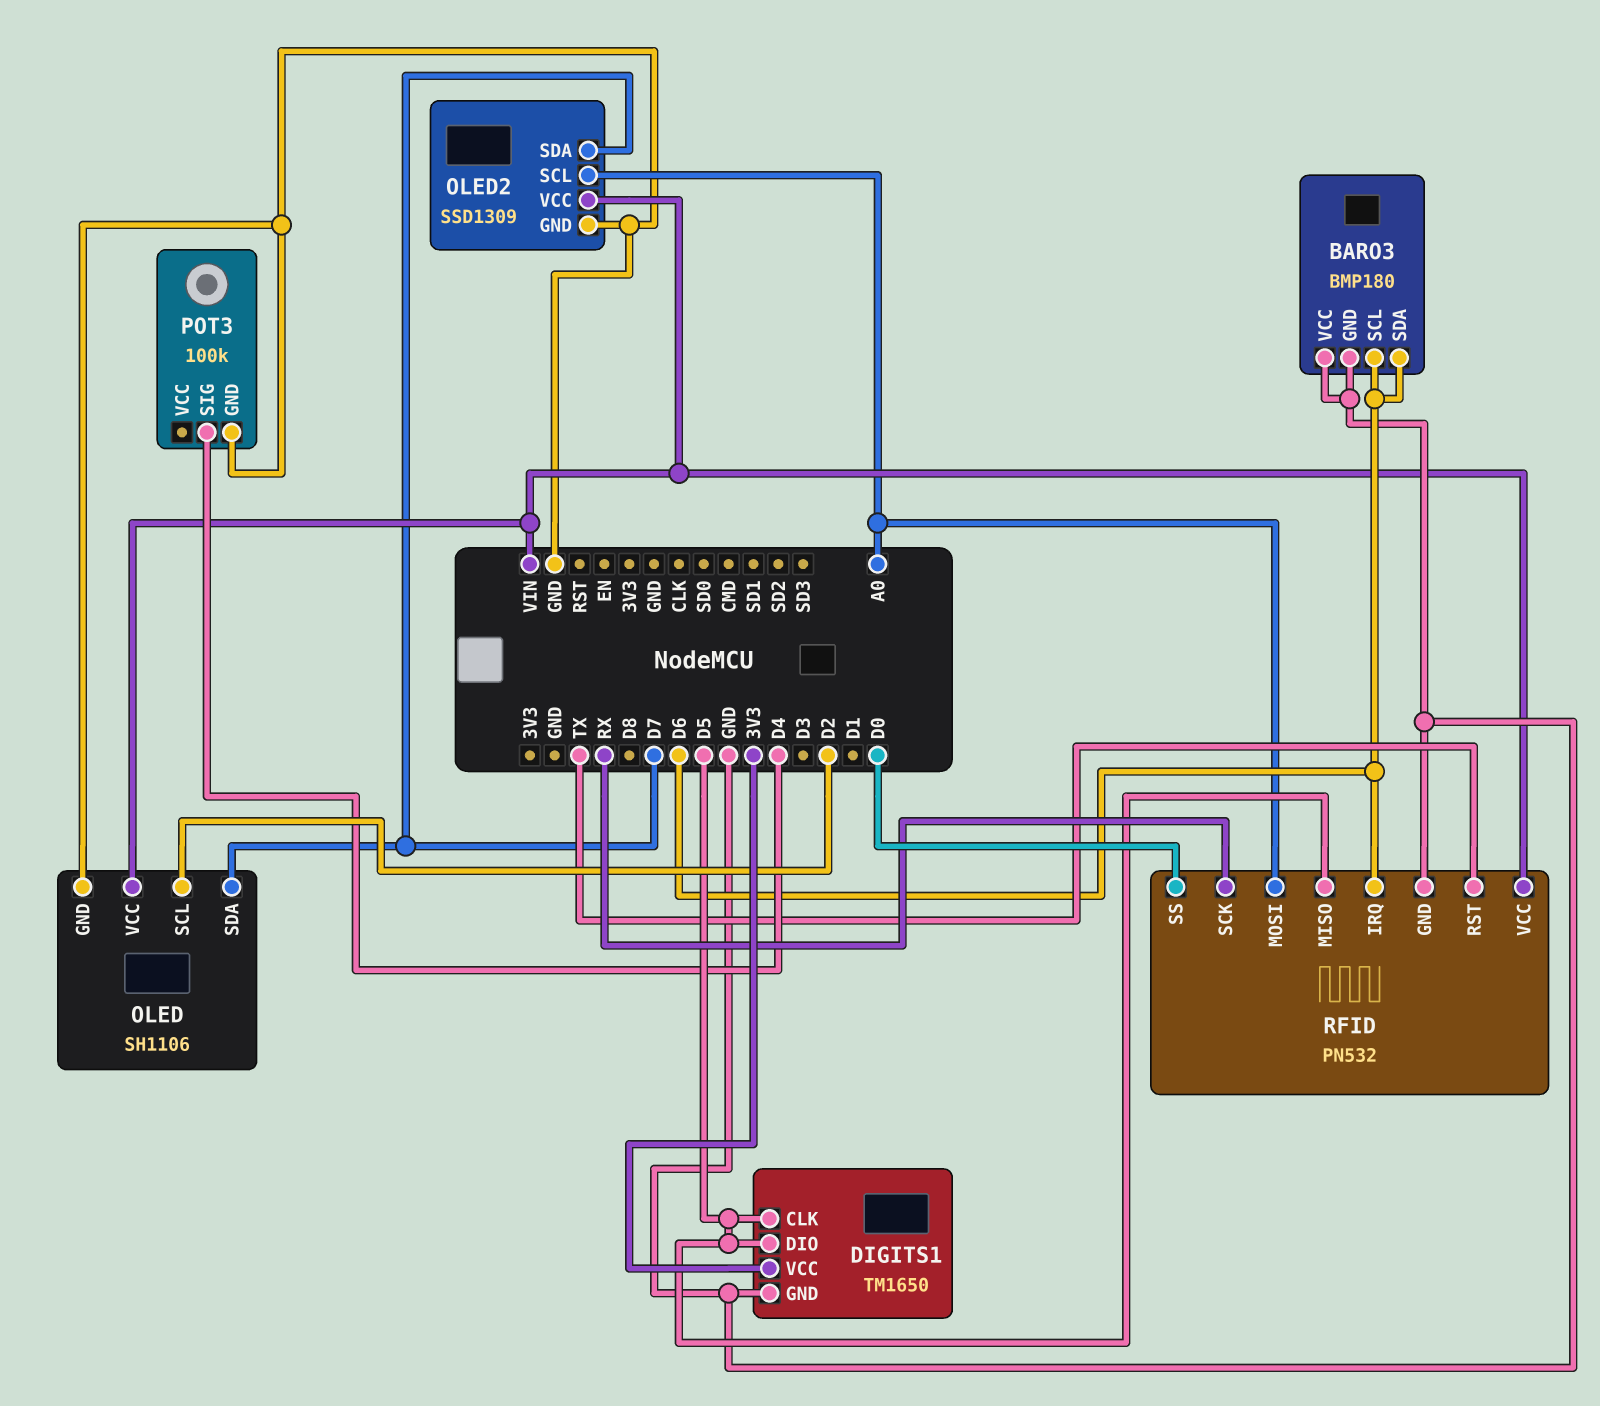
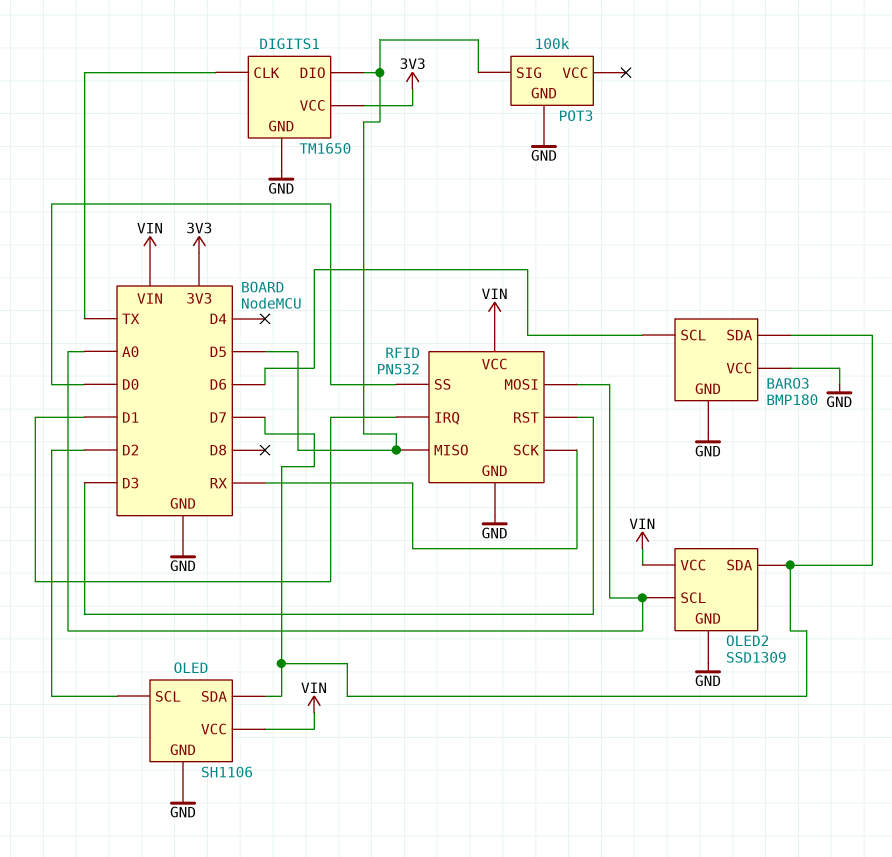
BARO3 pin SDA: D6 -> D7
DIGITS1 pin CLK: D5 -> TX
POT3 pin SIG: D4 -> D5
RFID pin IRQ: D6 -> D1
RFID pin RST: TX -> D3

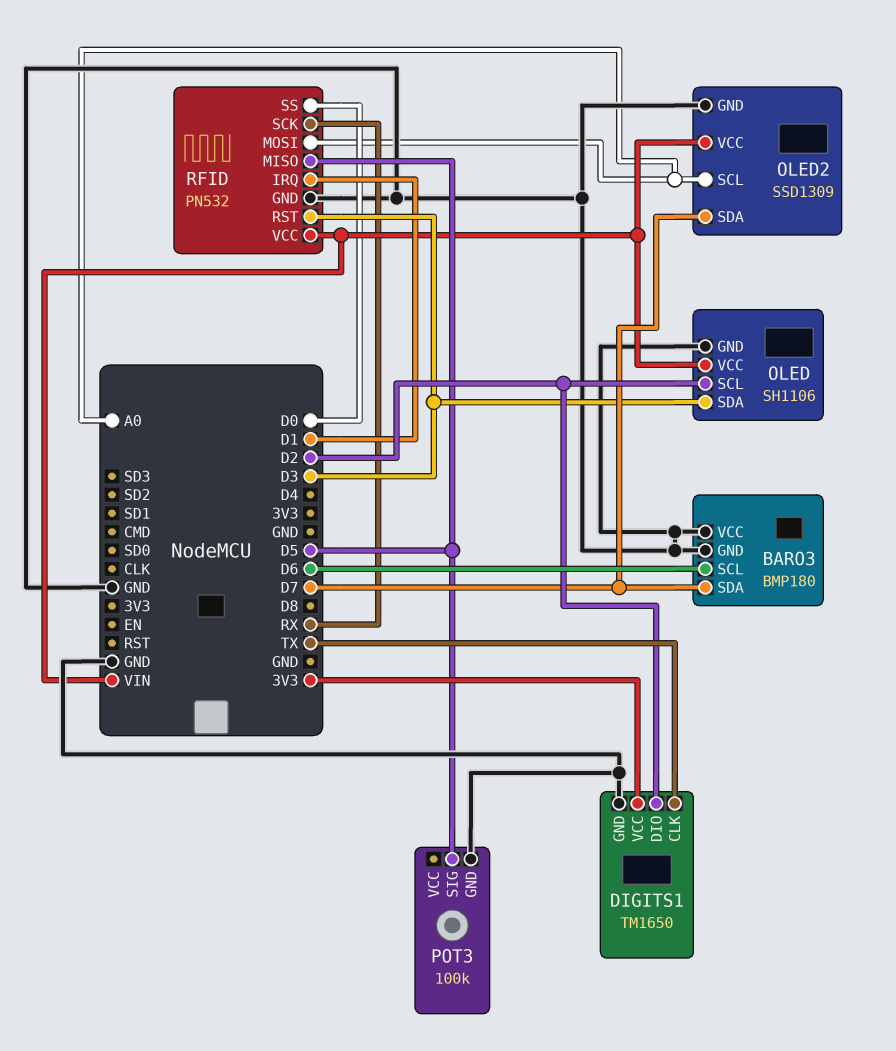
DIGITS1 pin DIO: D5 -> D2
OLED pin SDA: D7 -> D3

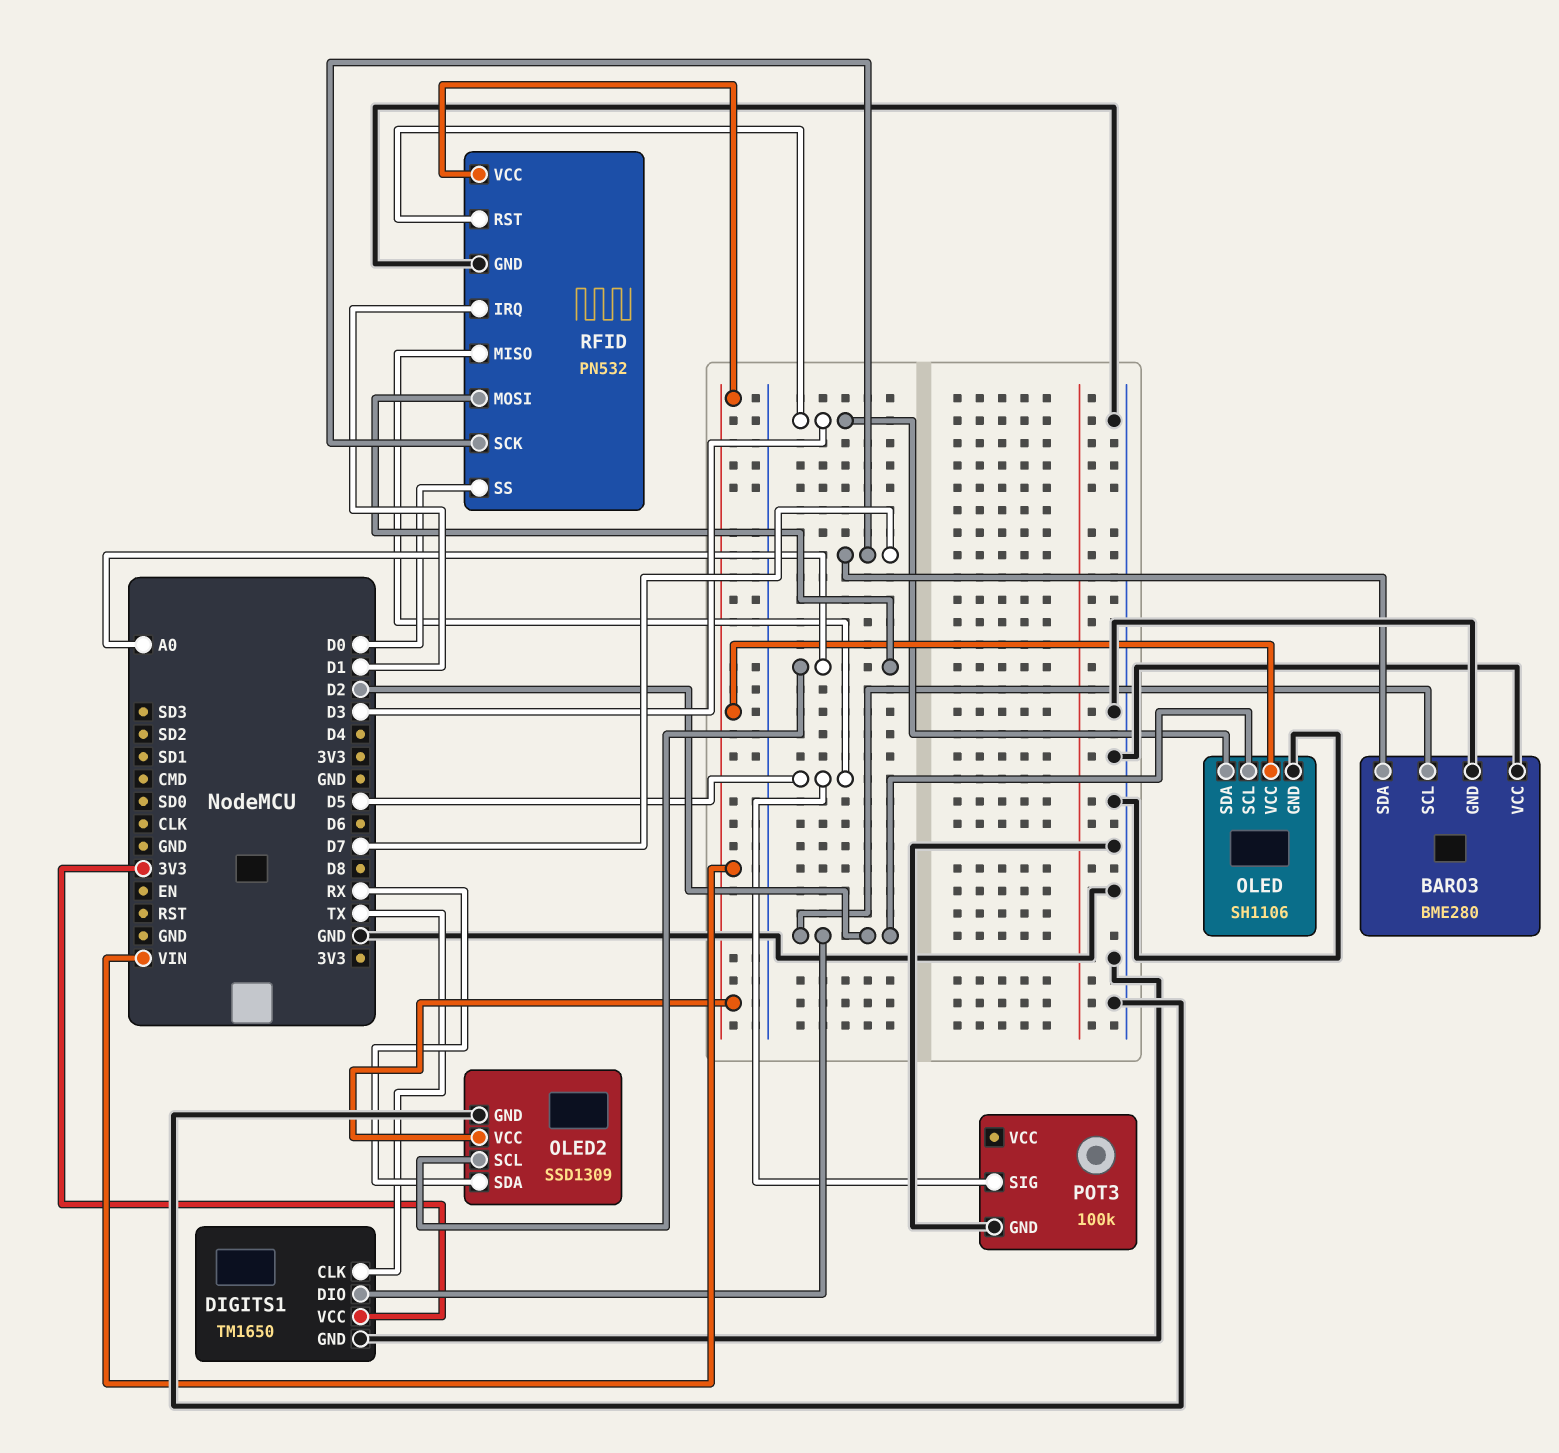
BARO3: BMP180 -> BME280
BARO3 pin SCL: D6 -> D2
OLED2 pin SDA: D7 -> RX
RFID pin SCK: RX -> D7

